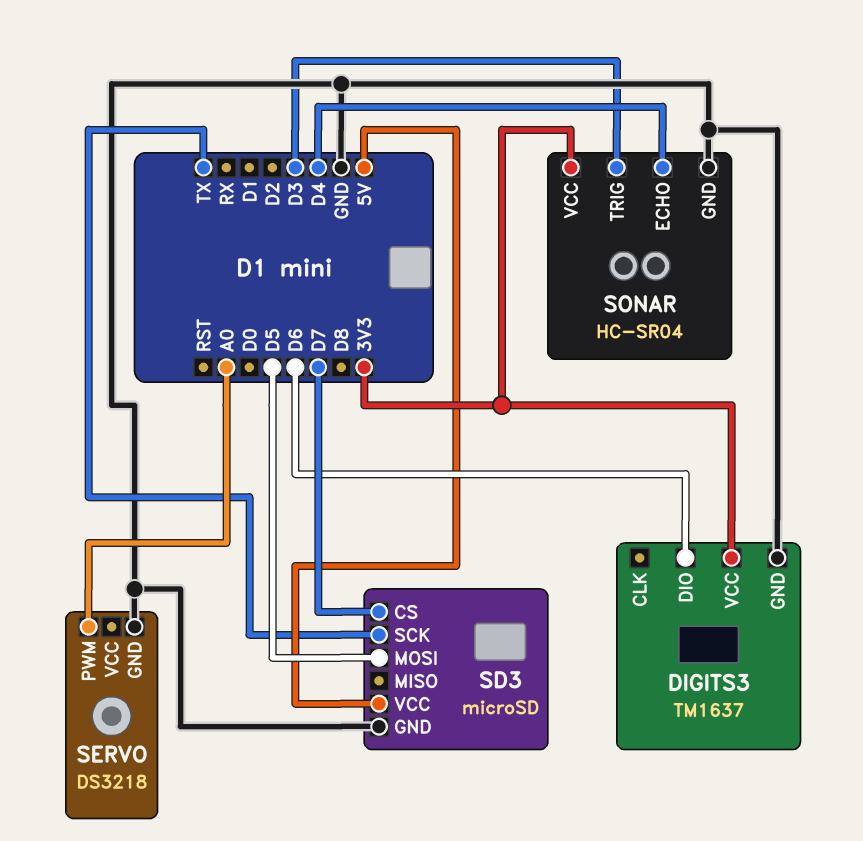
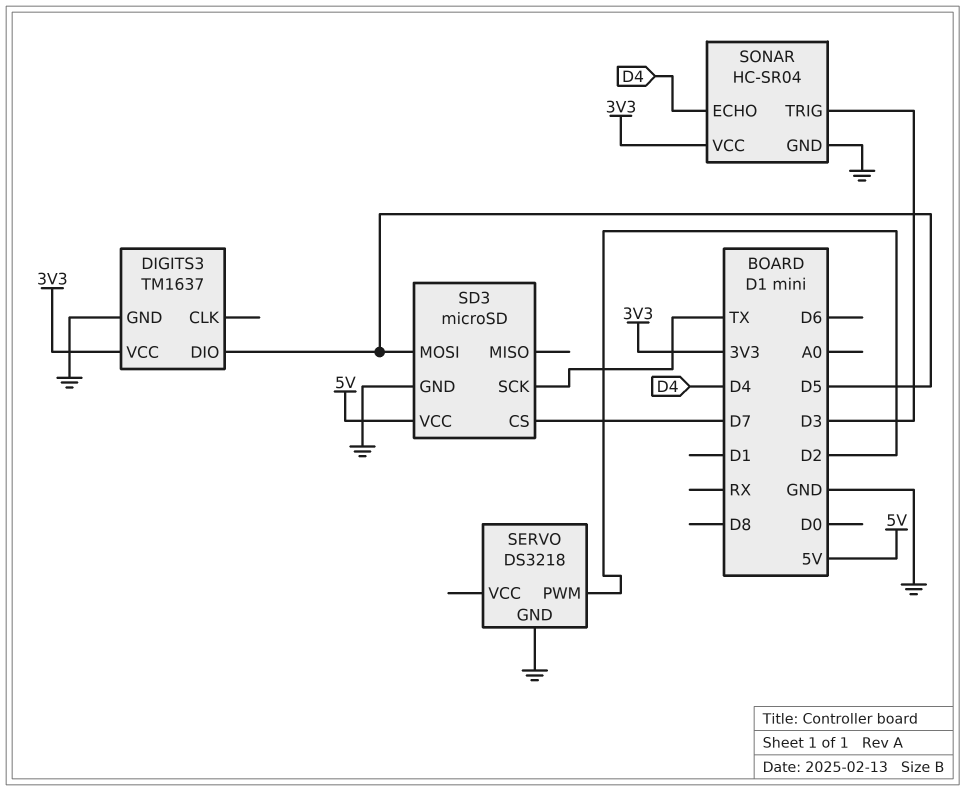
DIGITS3 pin DIO: D6 -> D5
SERVO pin PWM: A0 -> D2

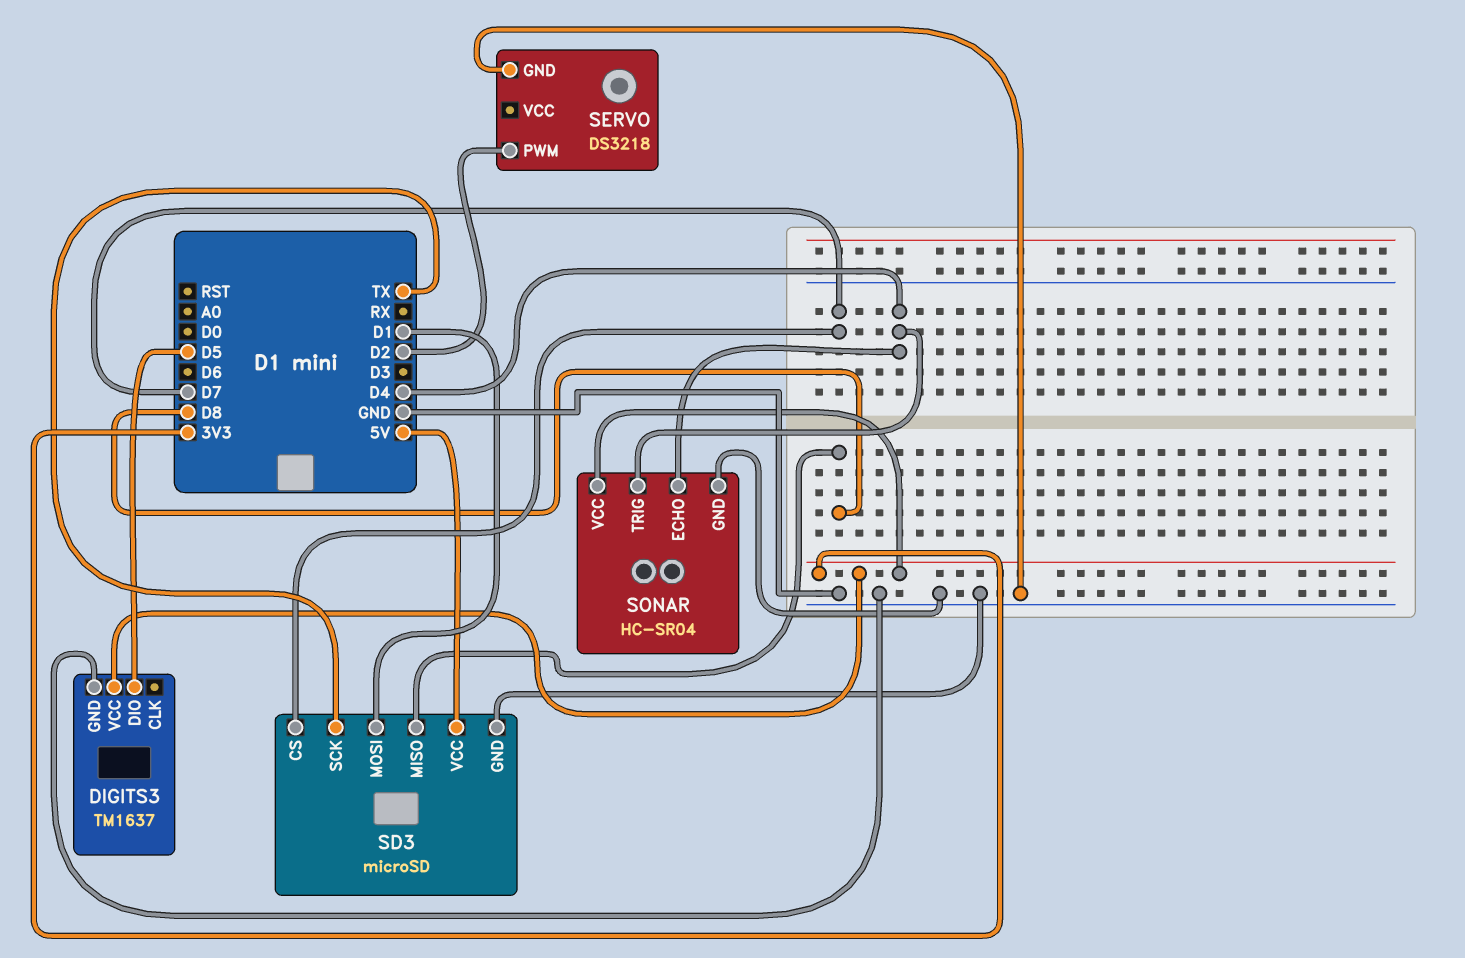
SD3 pin MISO: none -> D8
SD3 pin MOSI: D5 -> D1
SONAR pin TRIG: D3 -> D4

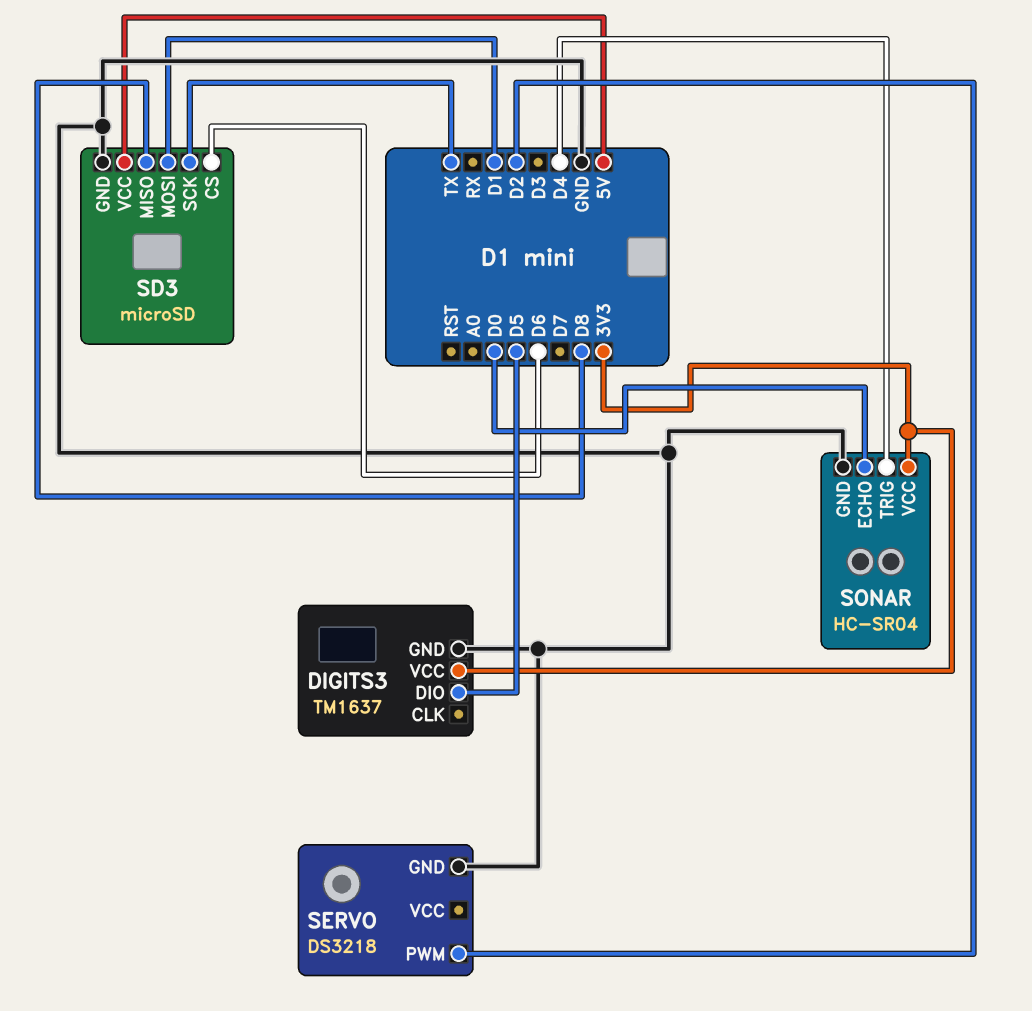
SD3 pin CS: D7 -> D6
SONAR pin ECHO: D4 -> D0

